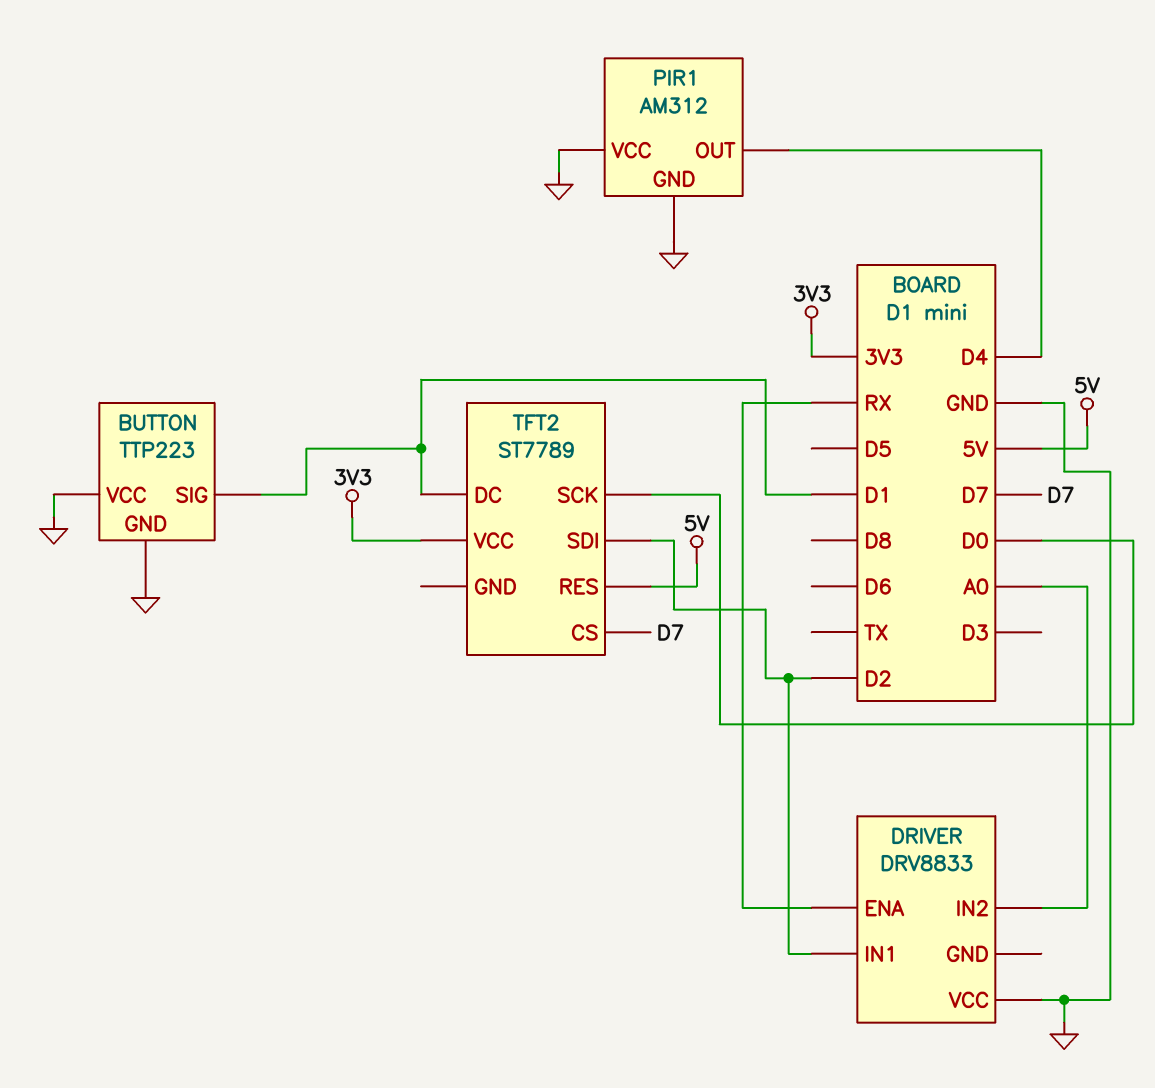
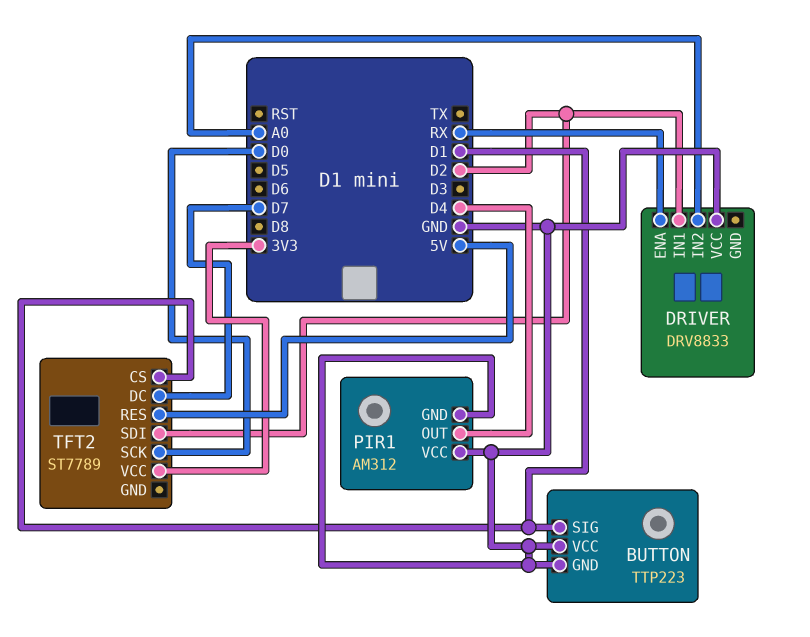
TFT2 pin CS: D7 -> D1
TFT2 pin DC: D1 -> D7

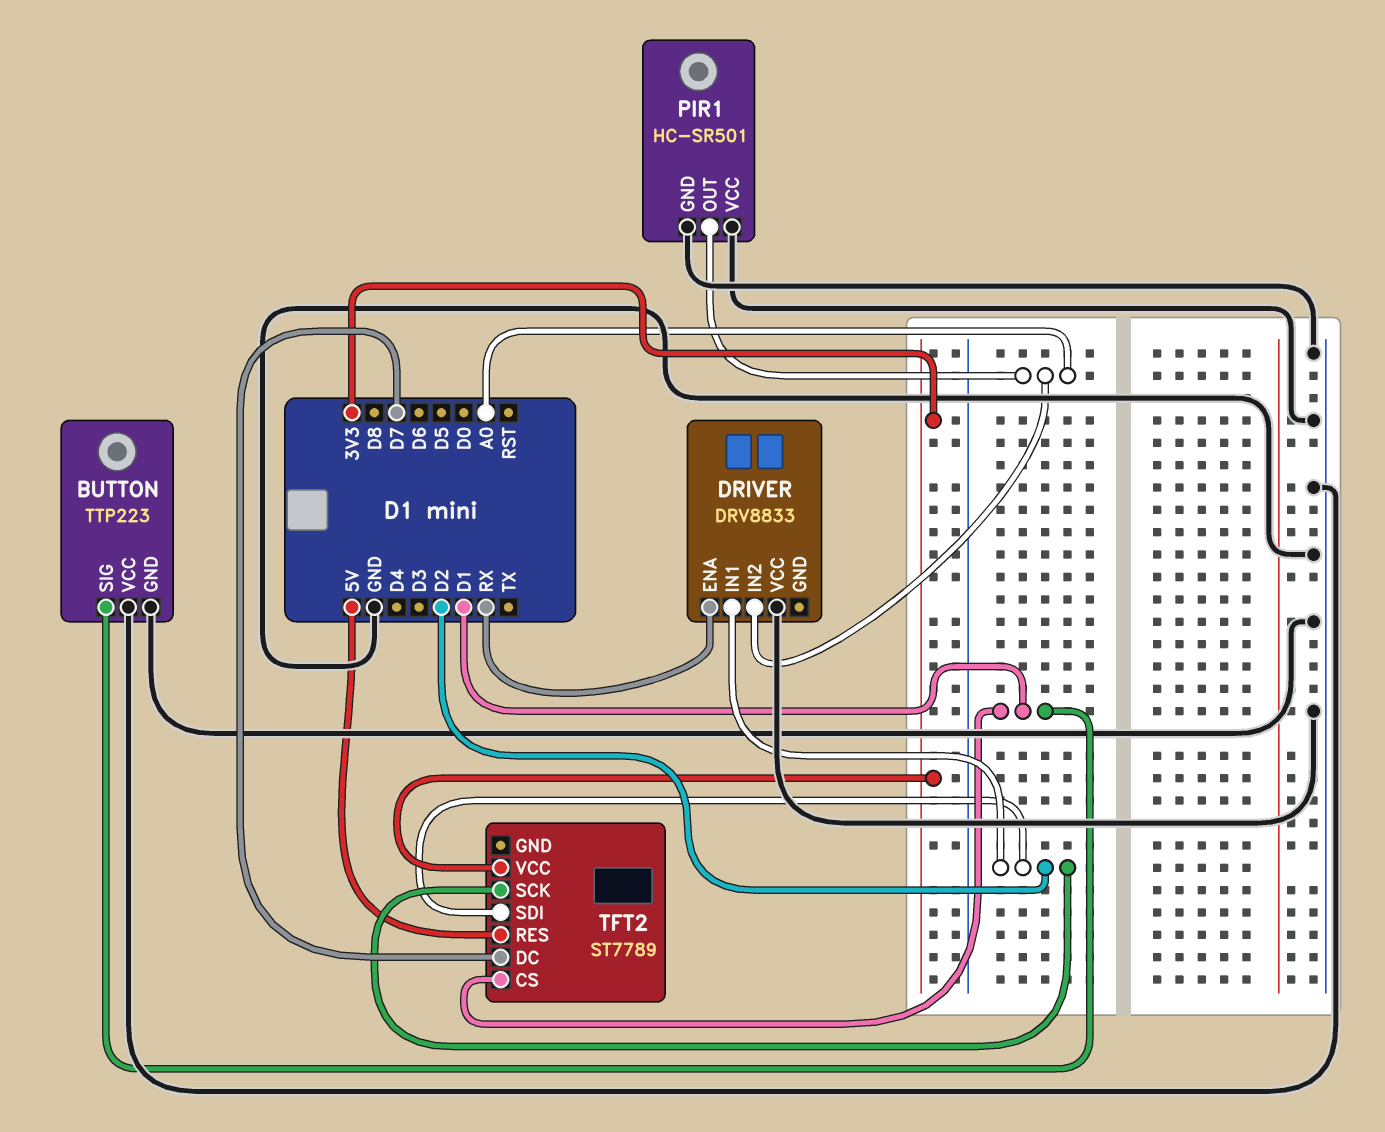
PIR1: AM312 -> HC-SR501
PIR1 pin OUT: D4 -> A0
TFT2 pin SCK: D0 -> D2

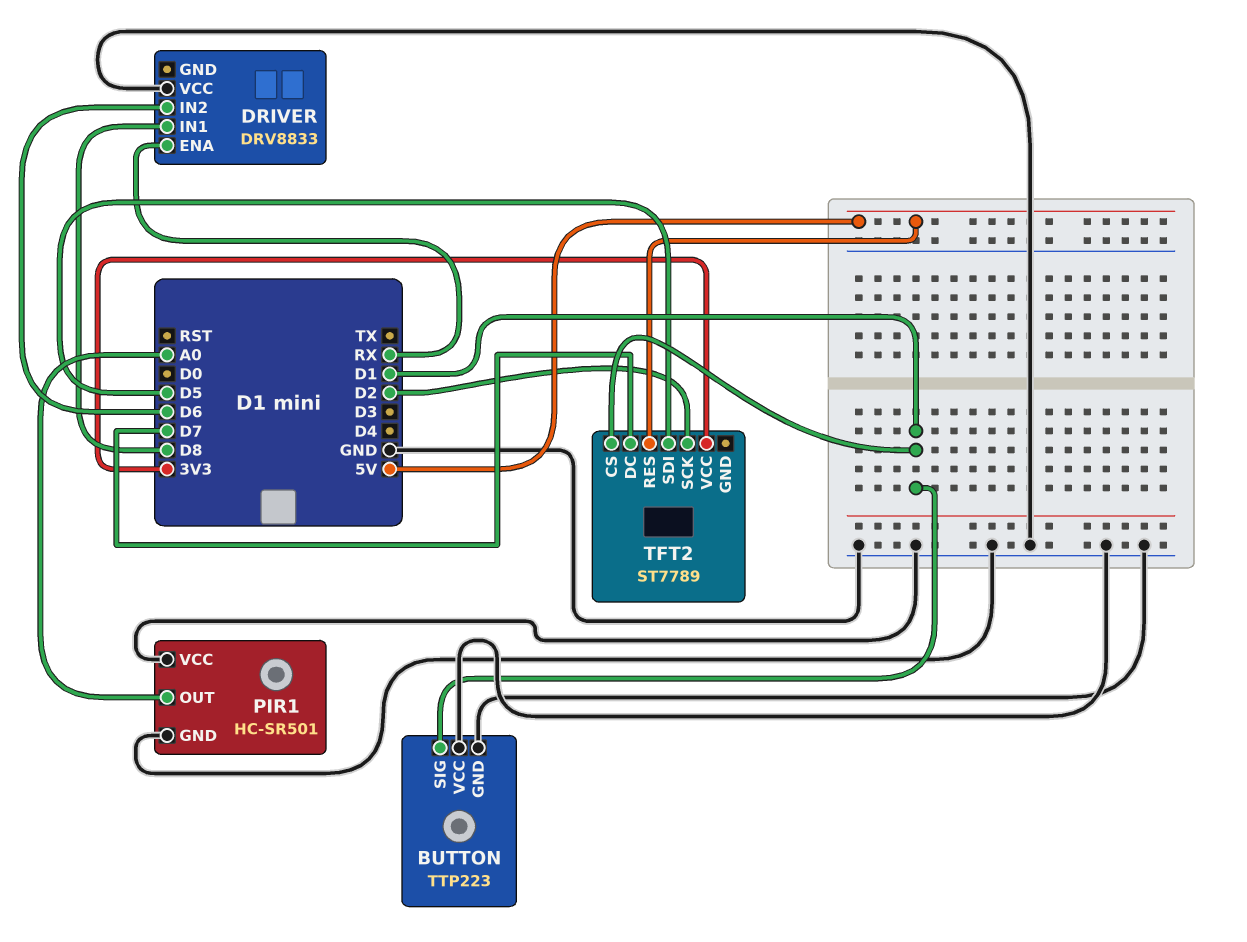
DRIVER pin IN1: D2 -> D8
DRIVER pin IN2: A0 -> D6
TFT2 pin SDI: D2 -> D5

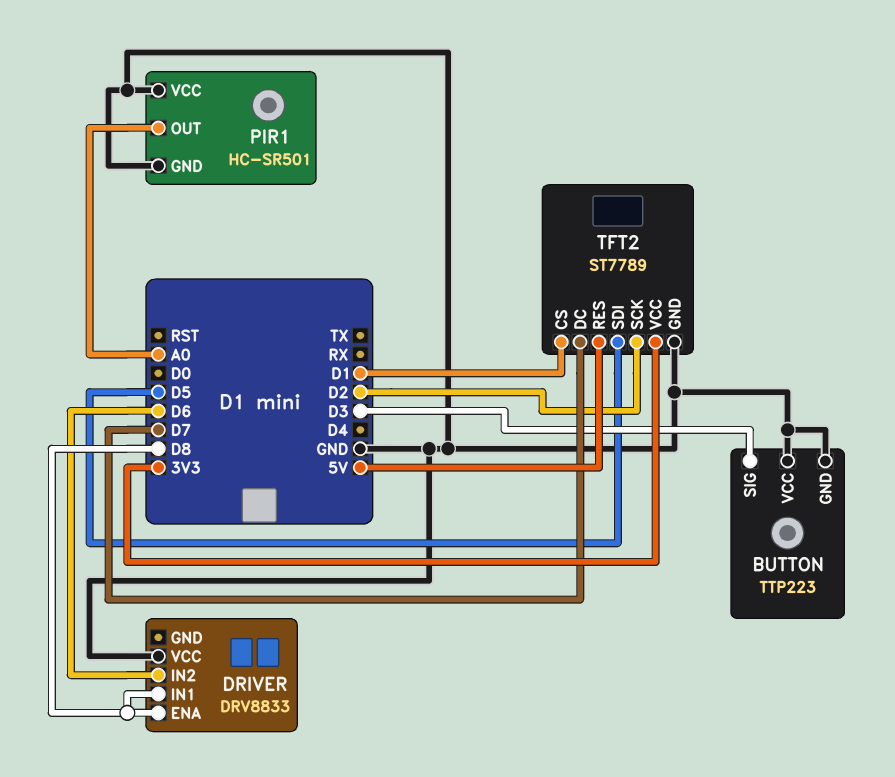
BUTTON pin SIG: D1 -> D3
DRIVER pin ENA: RX -> D8
TFT2 pin GND: none -> GND

